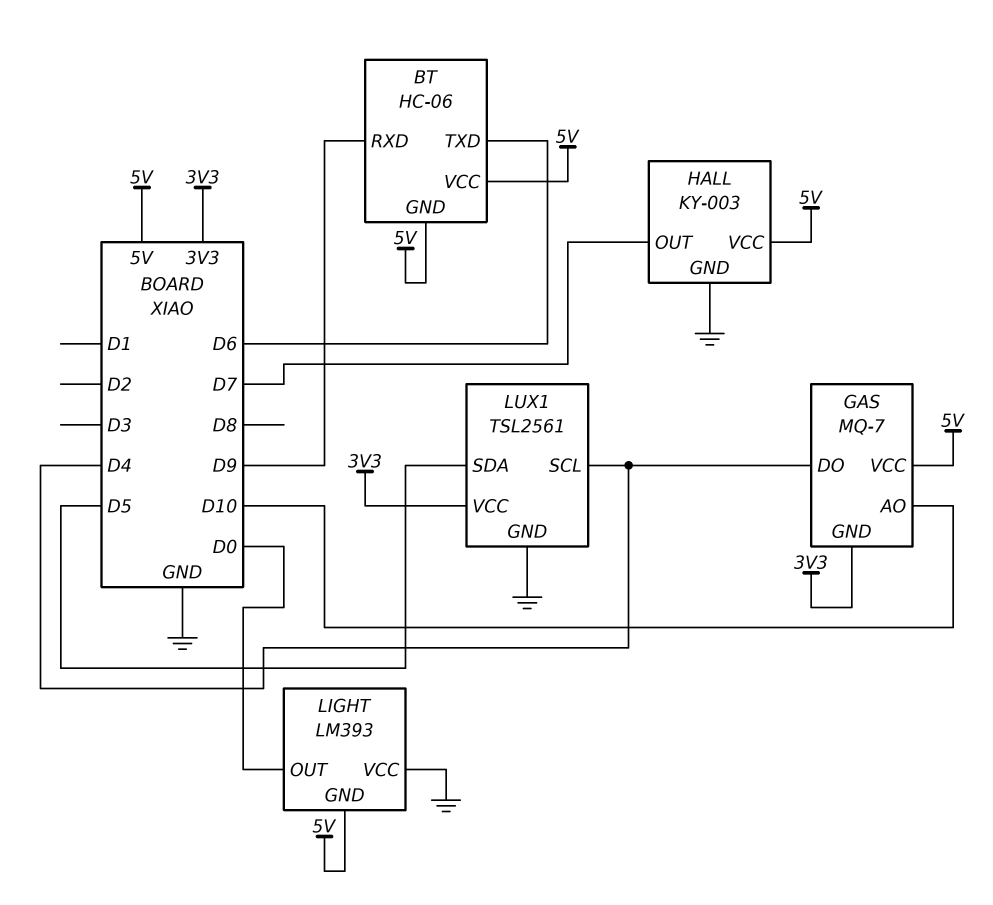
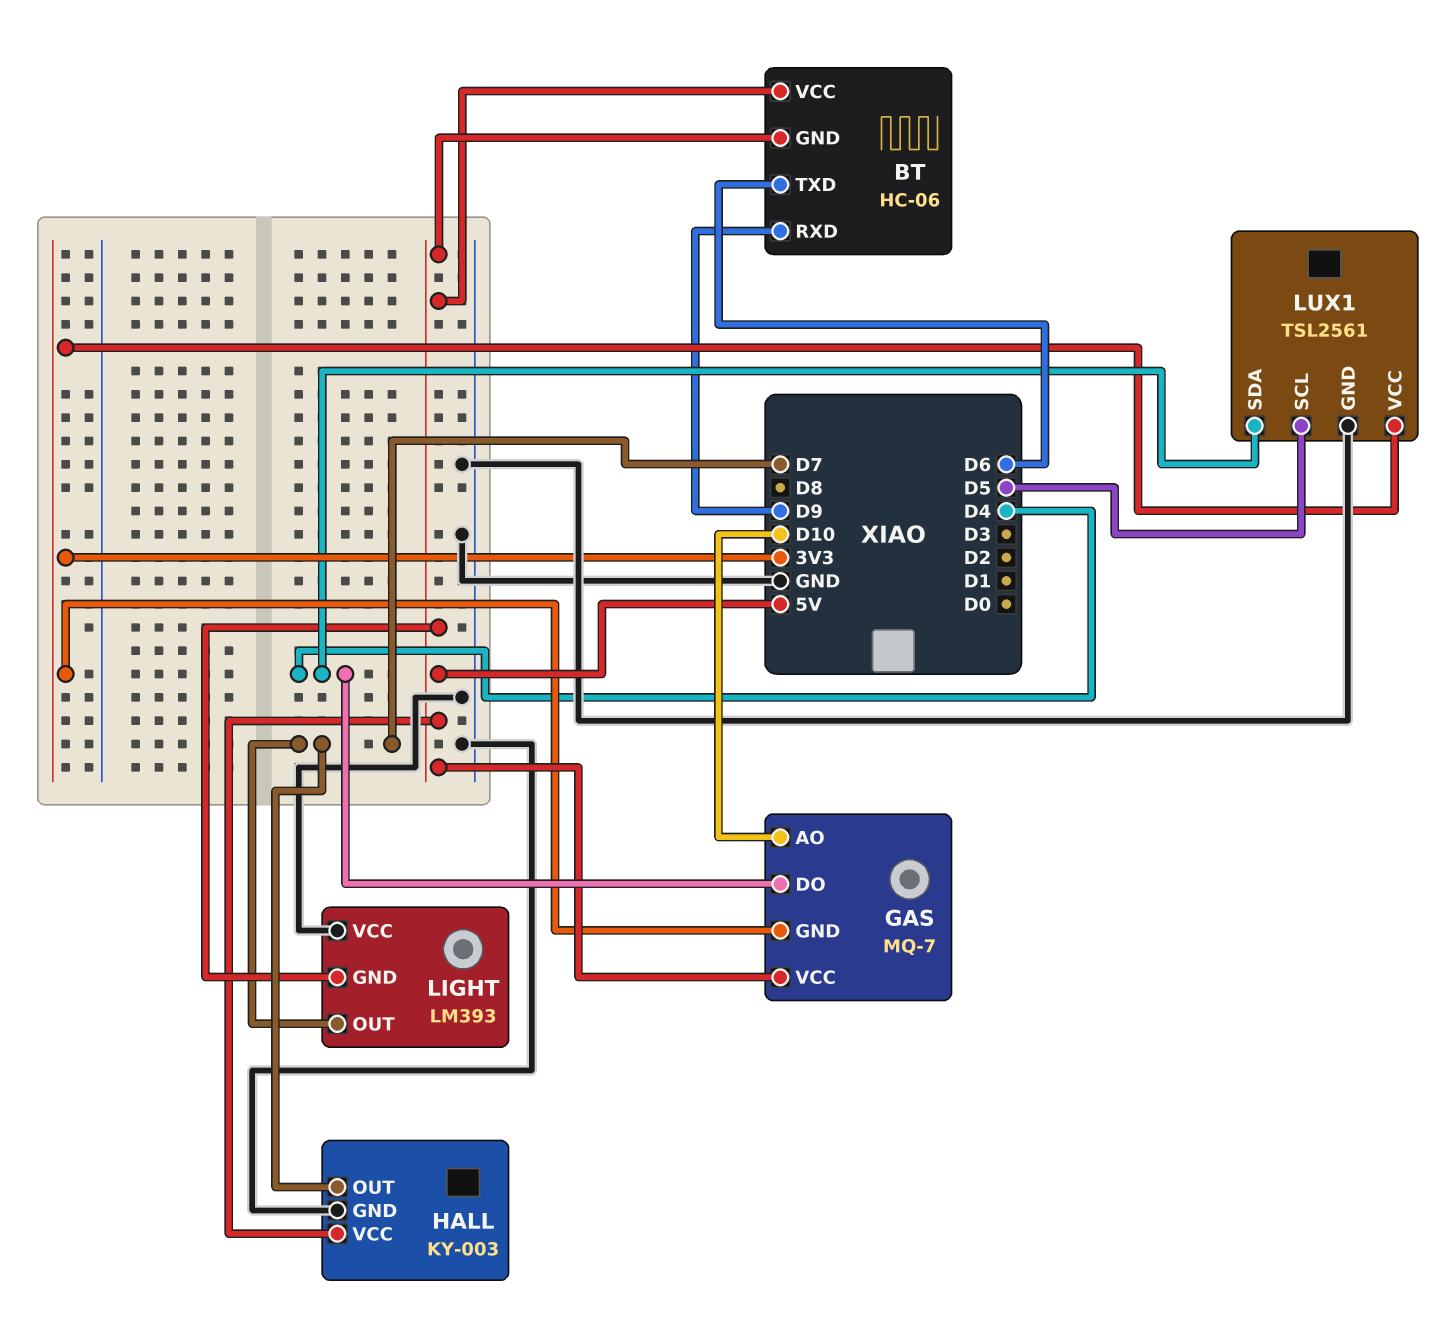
LIGHT pin OUT: D0 -> D7
LUX1 pin SCL: D4 -> D5
LUX1 pin SDA: D5 -> D4

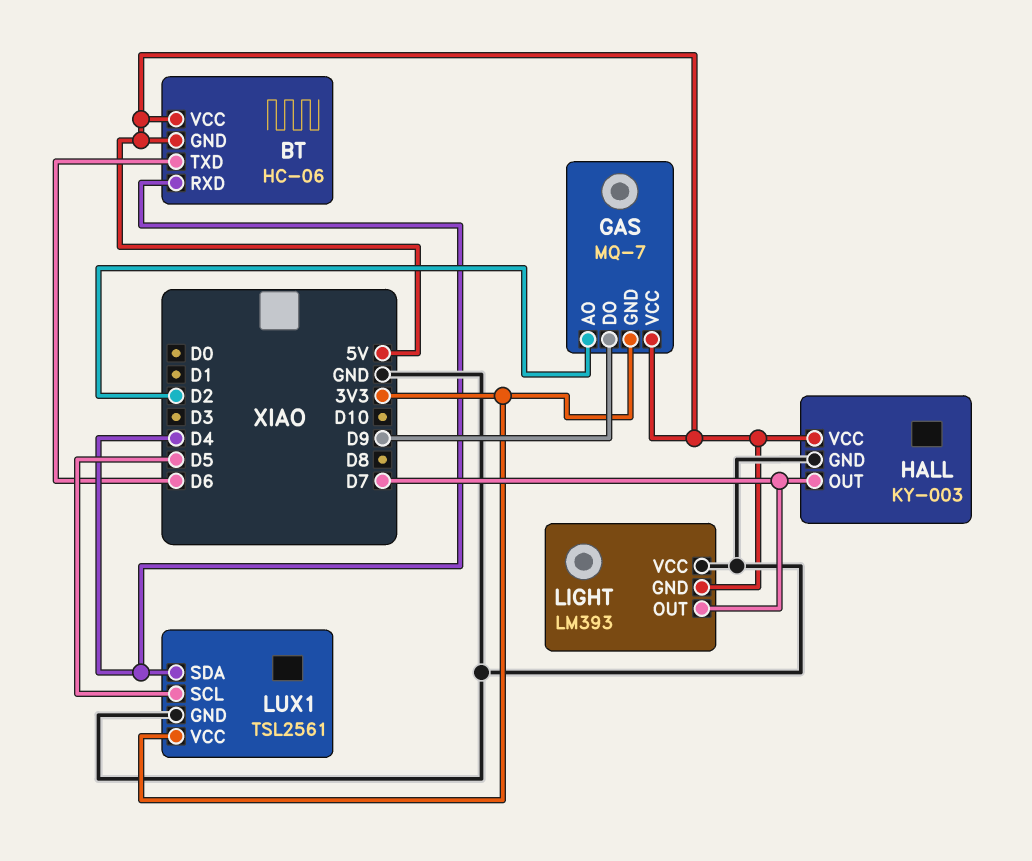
BT pin RXD: D9 -> D4
GAS pin AO: D10 -> D2
GAS pin DO: D4 -> D9

